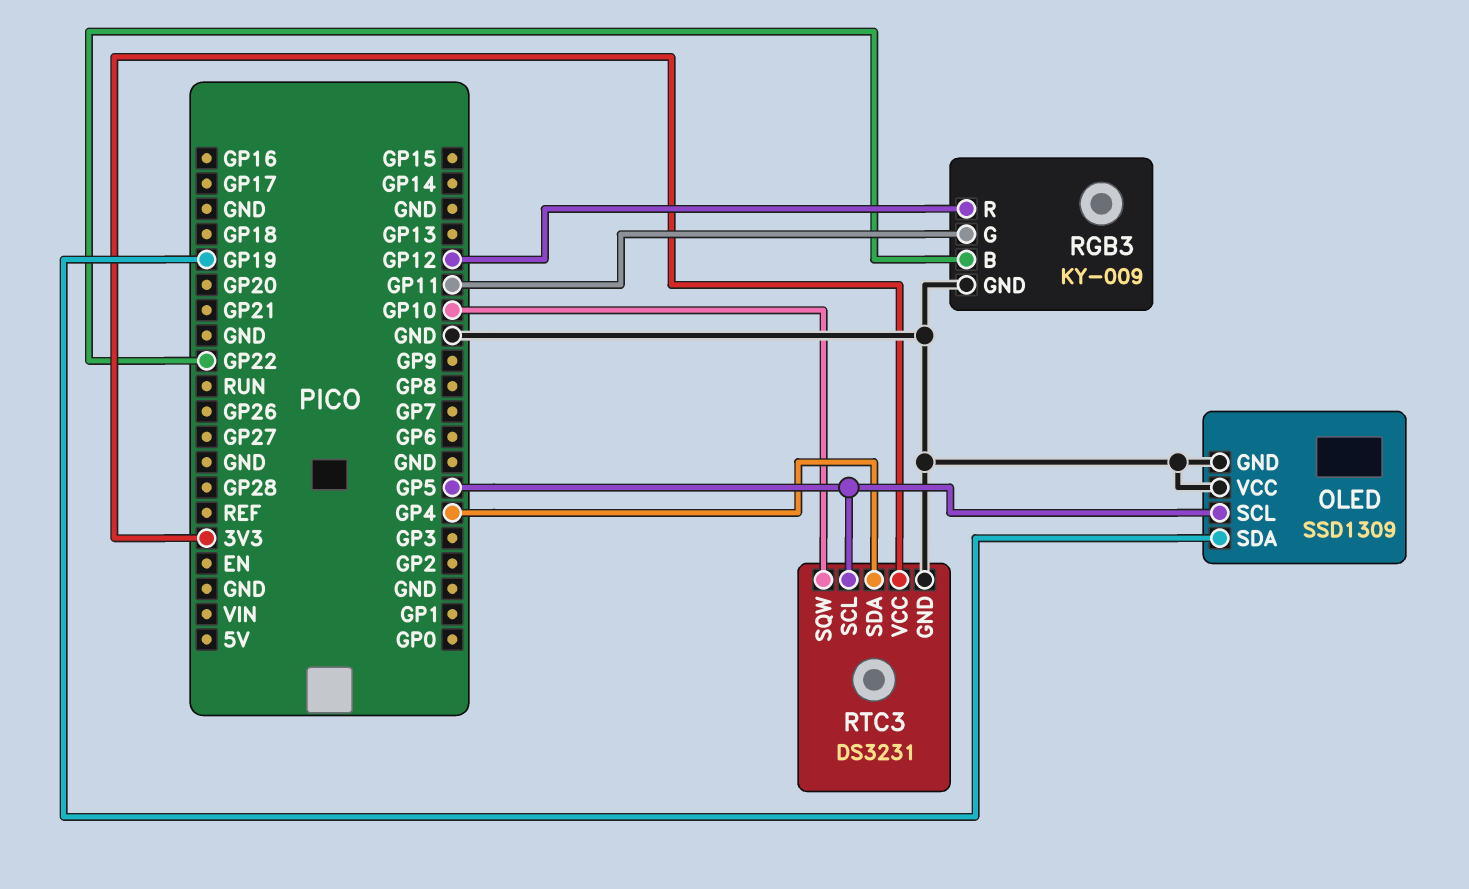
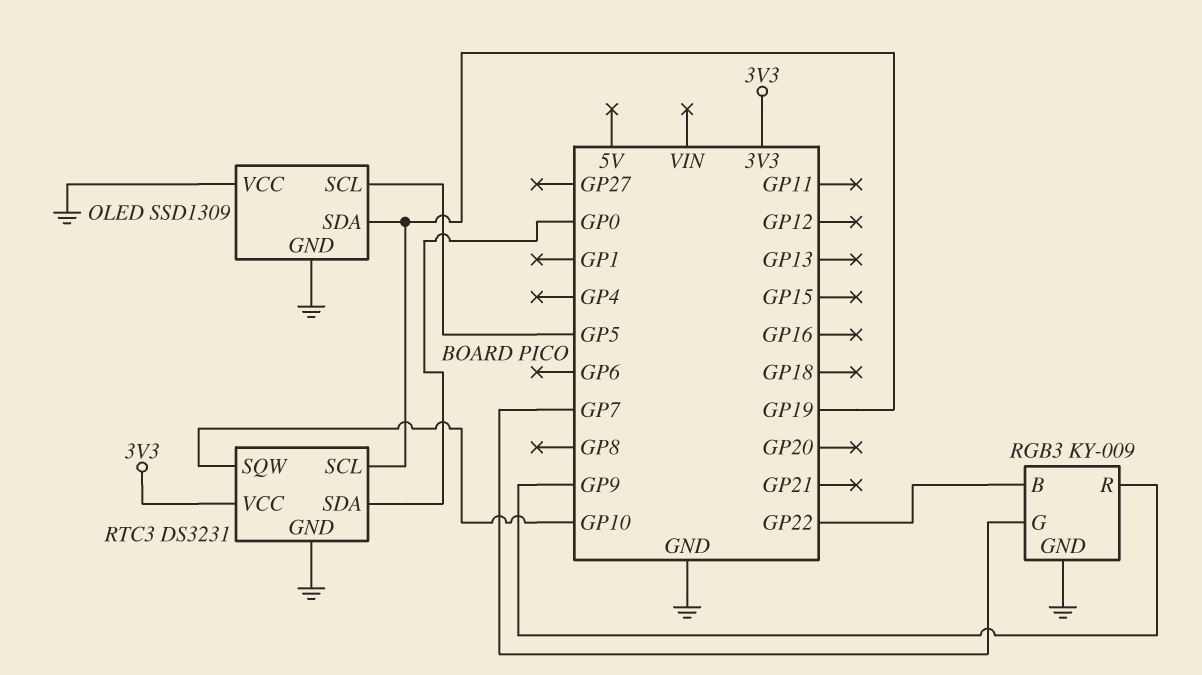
RGB3 pin G: GP11 -> GP7
RGB3 pin R: GP12 -> GP9
RTC3 pin SCL: GP5 -> GP19
RTC3 pin SDA: GP4 -> GP0

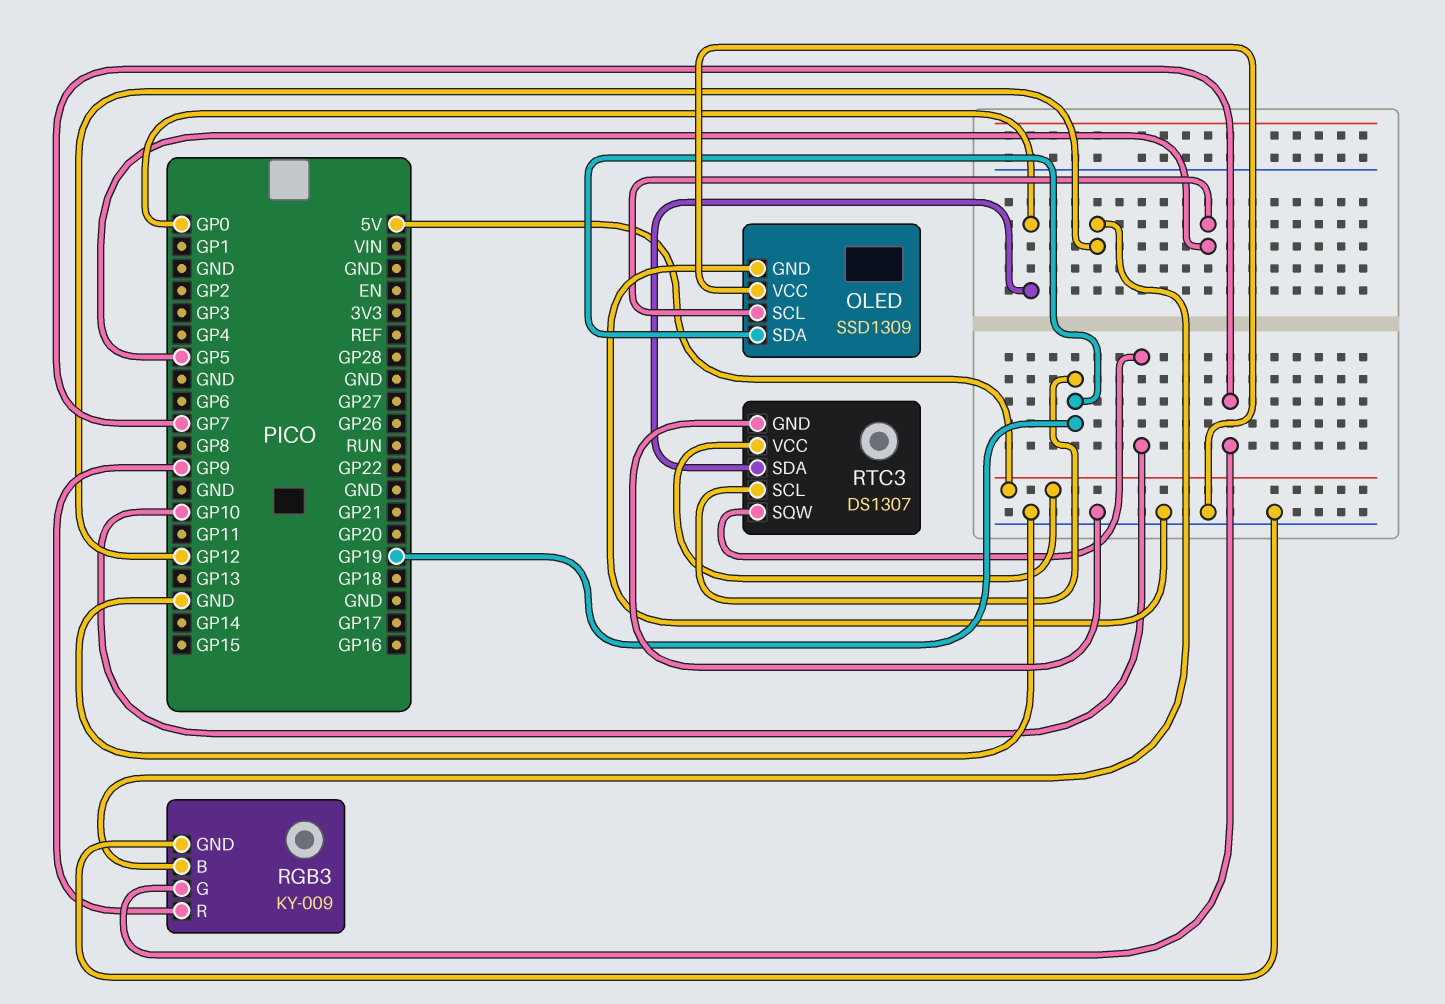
RGB3 pin B: GP22 -> GP12
RTC3: DS3231 -> DS1307
RTC3 pin VCC: 3V3 -> 5V

